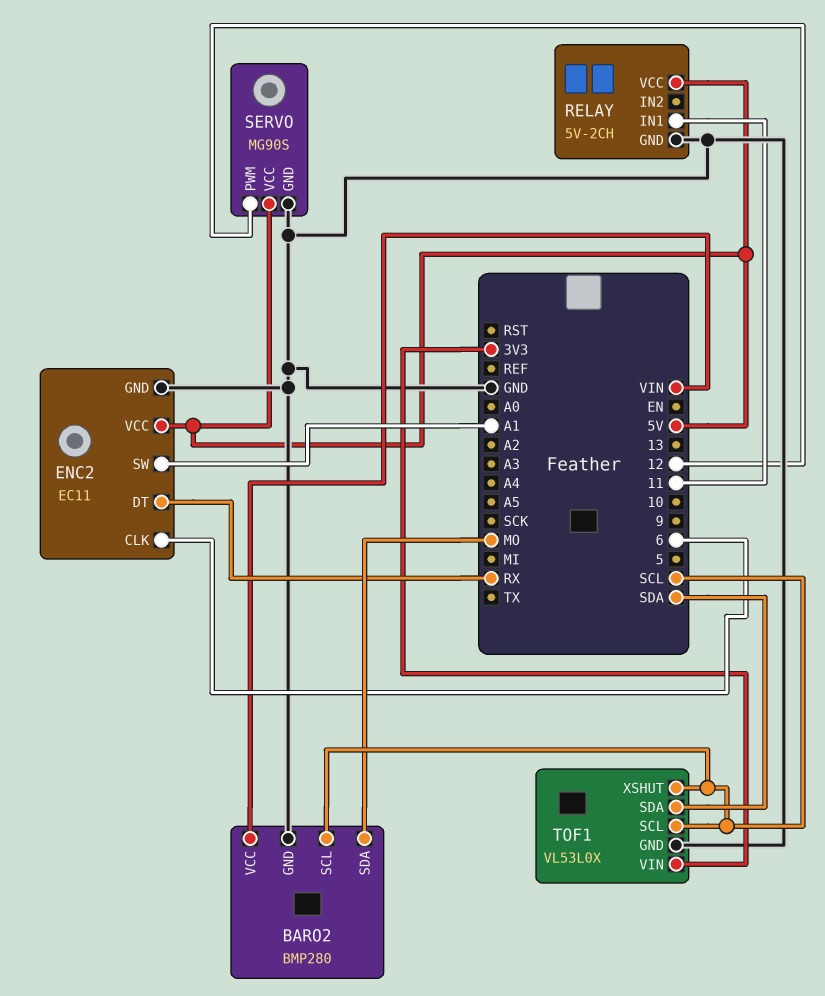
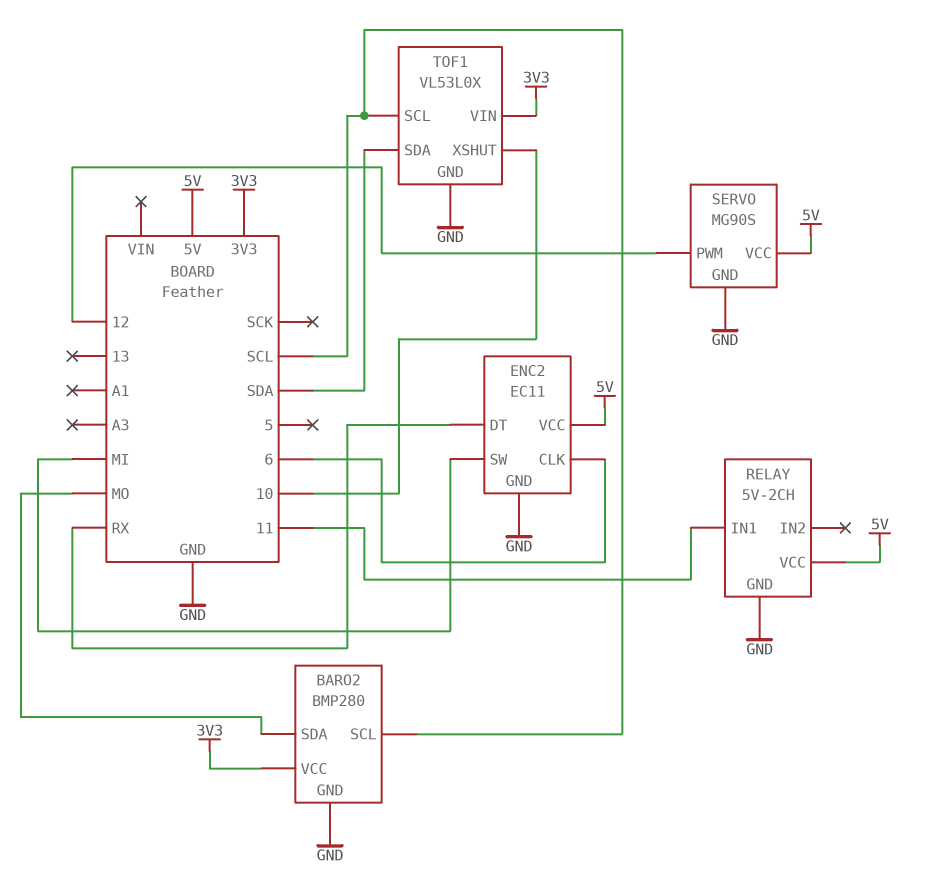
BARO2 pin VCC: VIN -> 3V3
ENC2 pin SW: A1 -> MI
TOF1 pin XSHUT: SCL -> 10

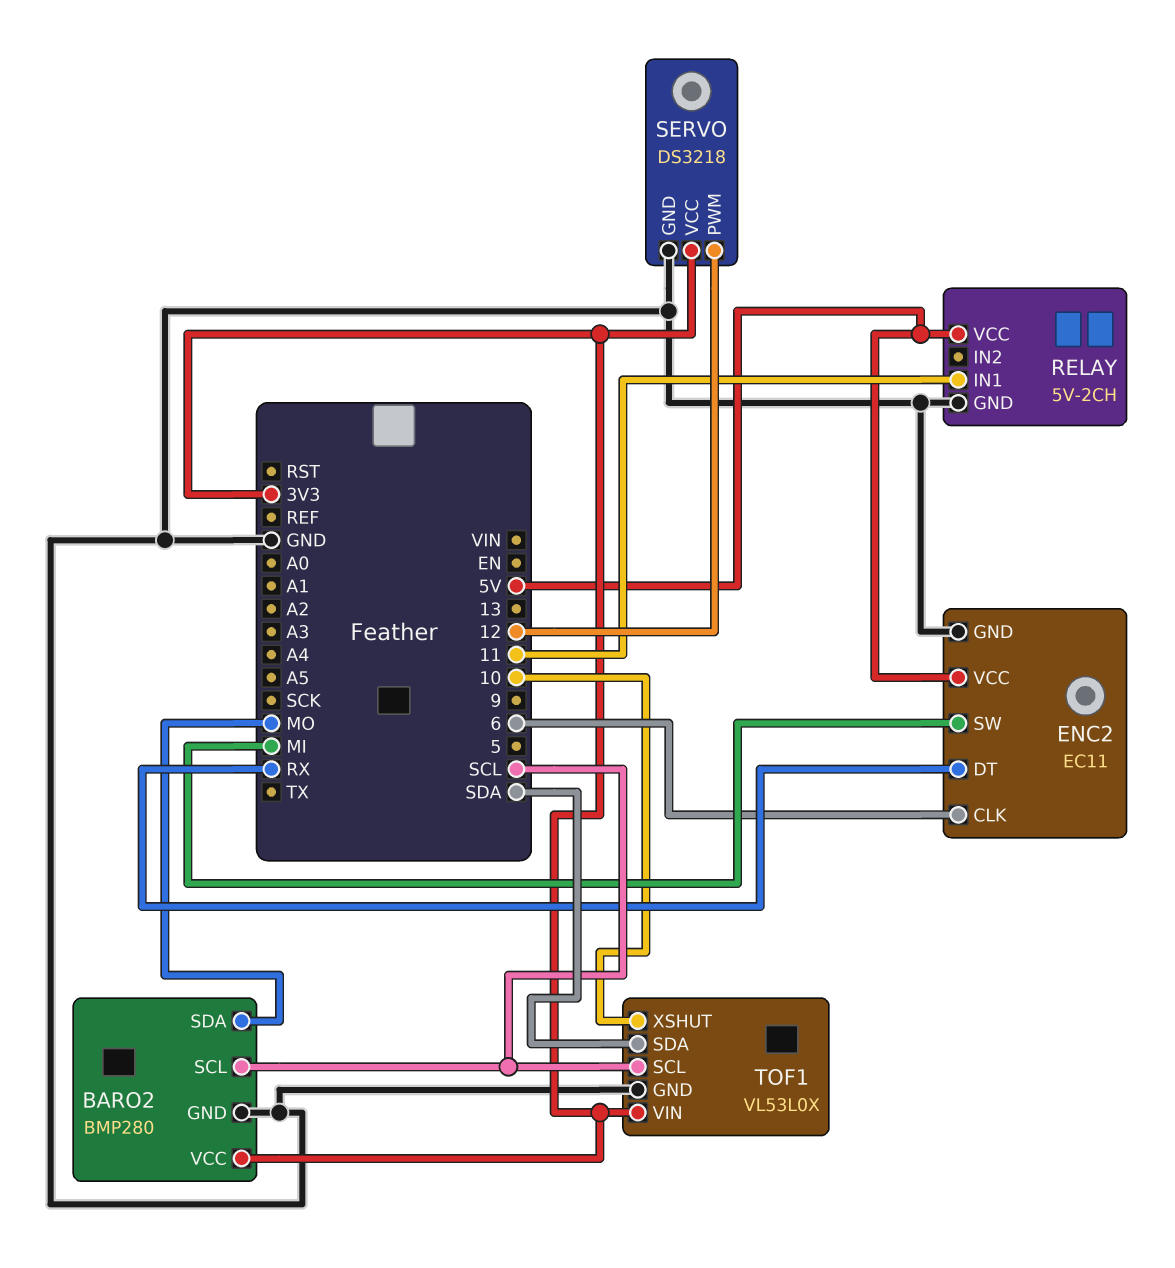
SERVO: MG90S -> DS3218
SERVO pin VCC: 5V -> 3V3

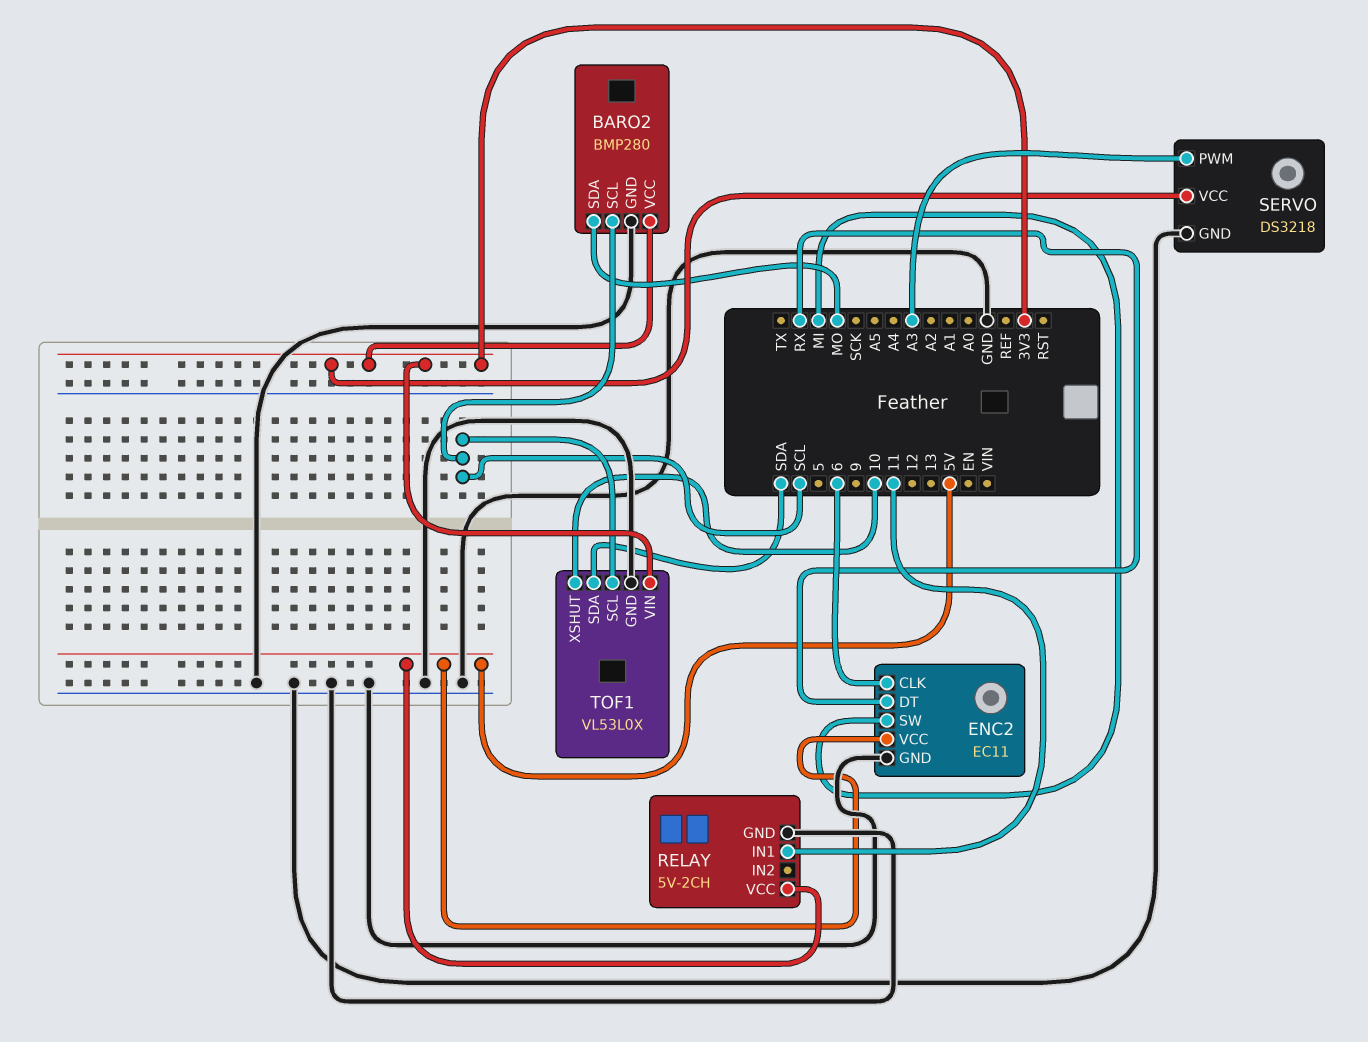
SERVO pin PWM: 12 -> A3

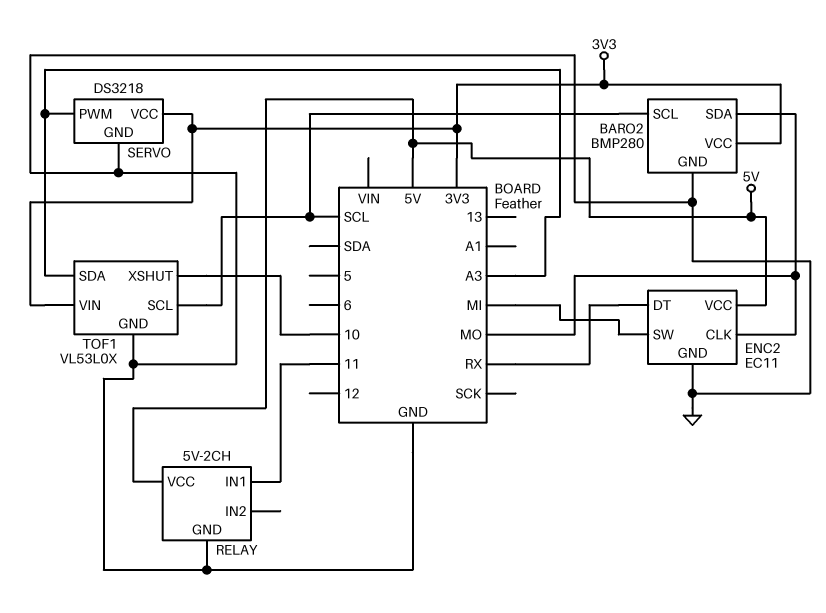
ENC2 pin CLK: 6 -> MO
TOF1 pin SDA: SDA -> A3

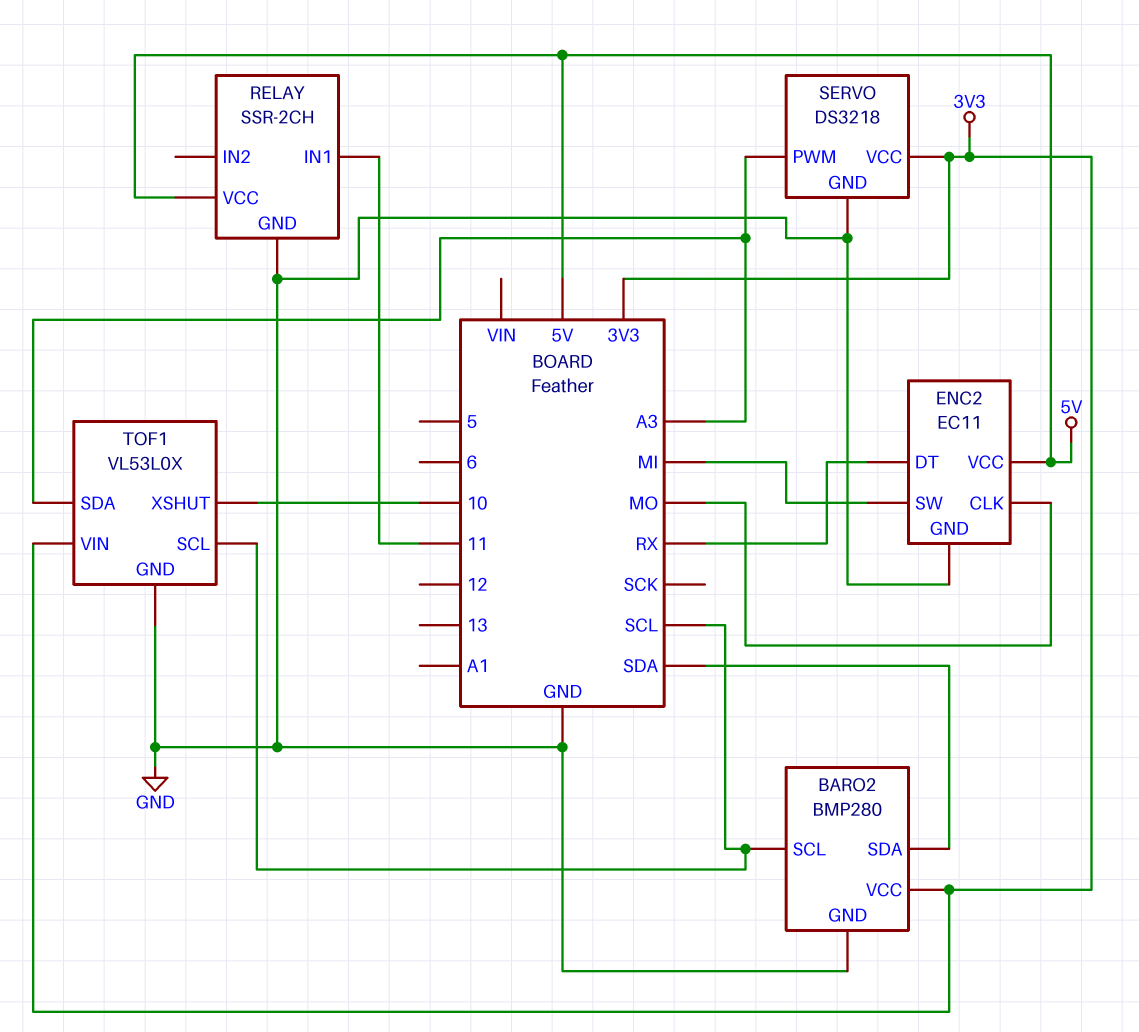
BARO2 pin SDA: MO -> SDA
RELAY: 5V-2CH -> SSR-2CH

